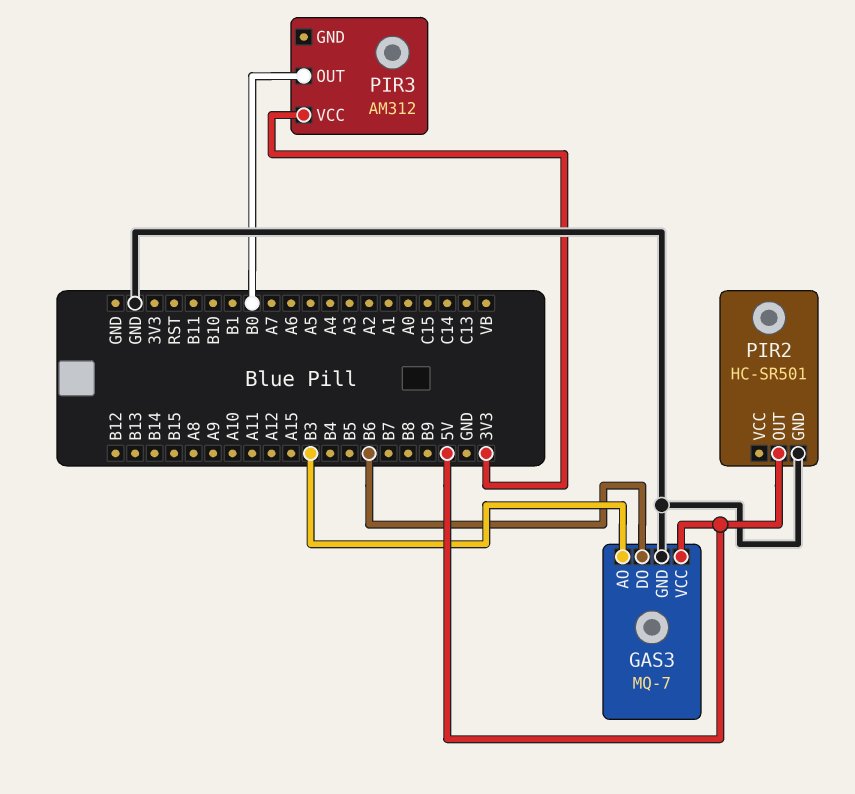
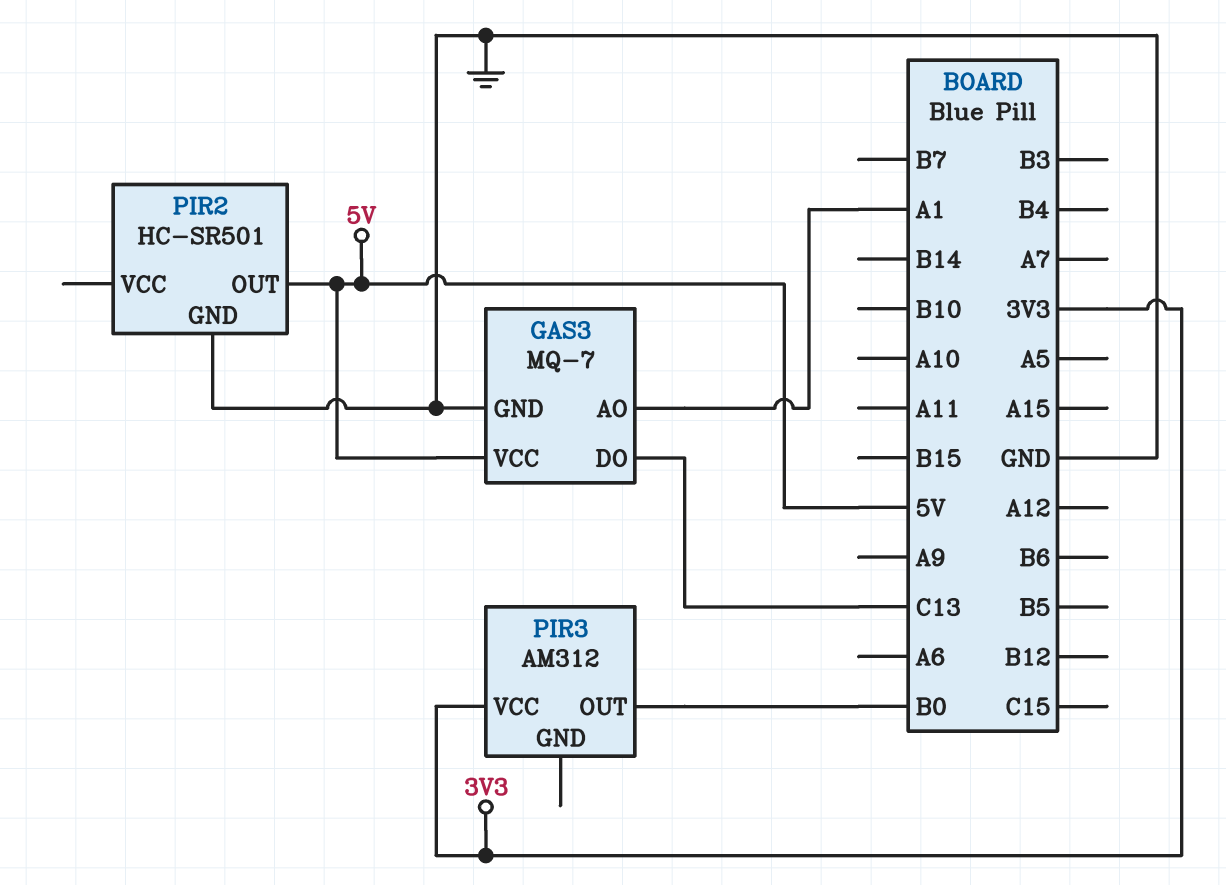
GAS3 pin AO: B3 -> A1
GAS3 pin DO: B6 -> C13

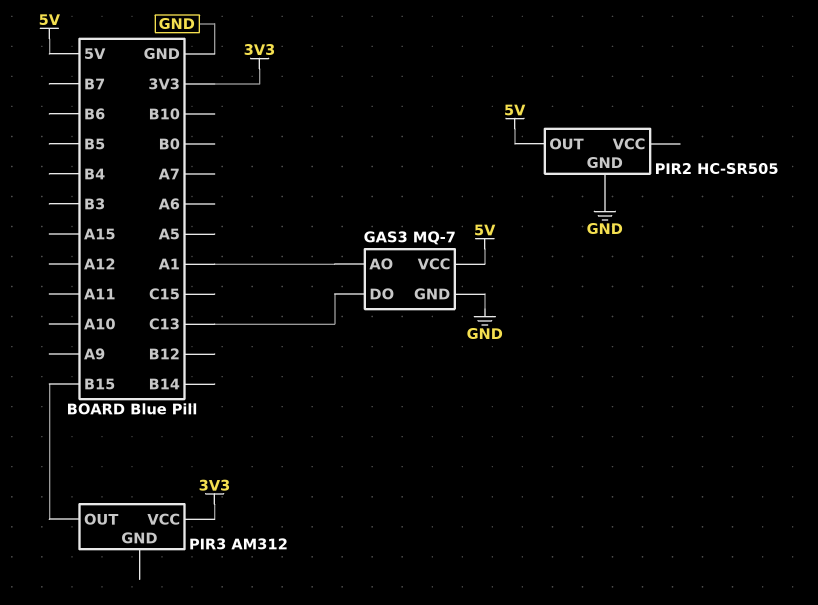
PIR2: HC-SR501 -> HC-SR505
PIR3 pin OUT: B0 -> B15

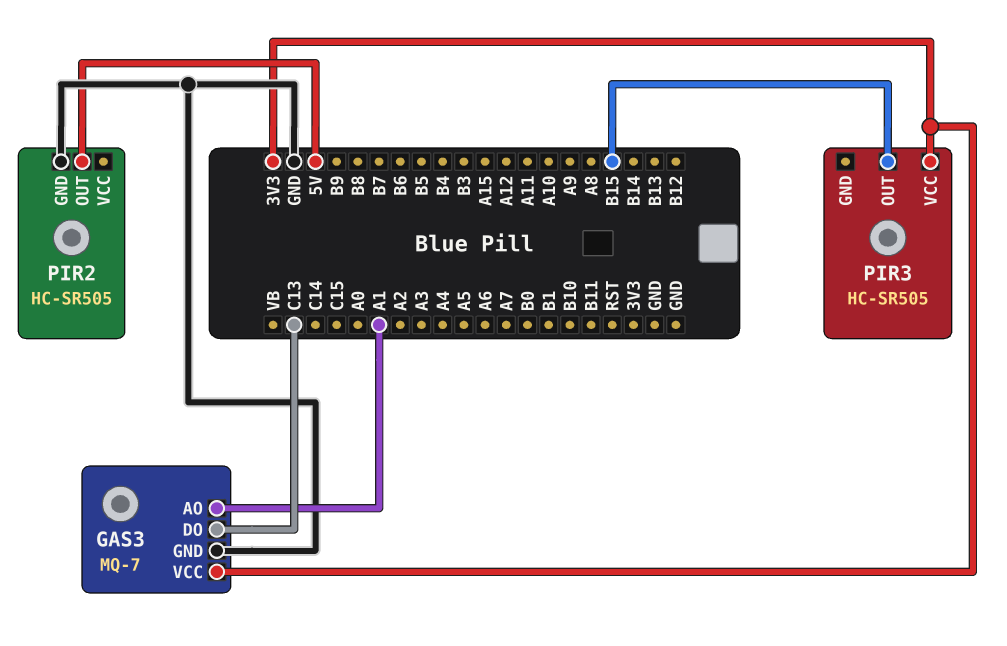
GAS3 pin VCC: 5V -> 3V3
PIR3: AM312 -> HC-SR505

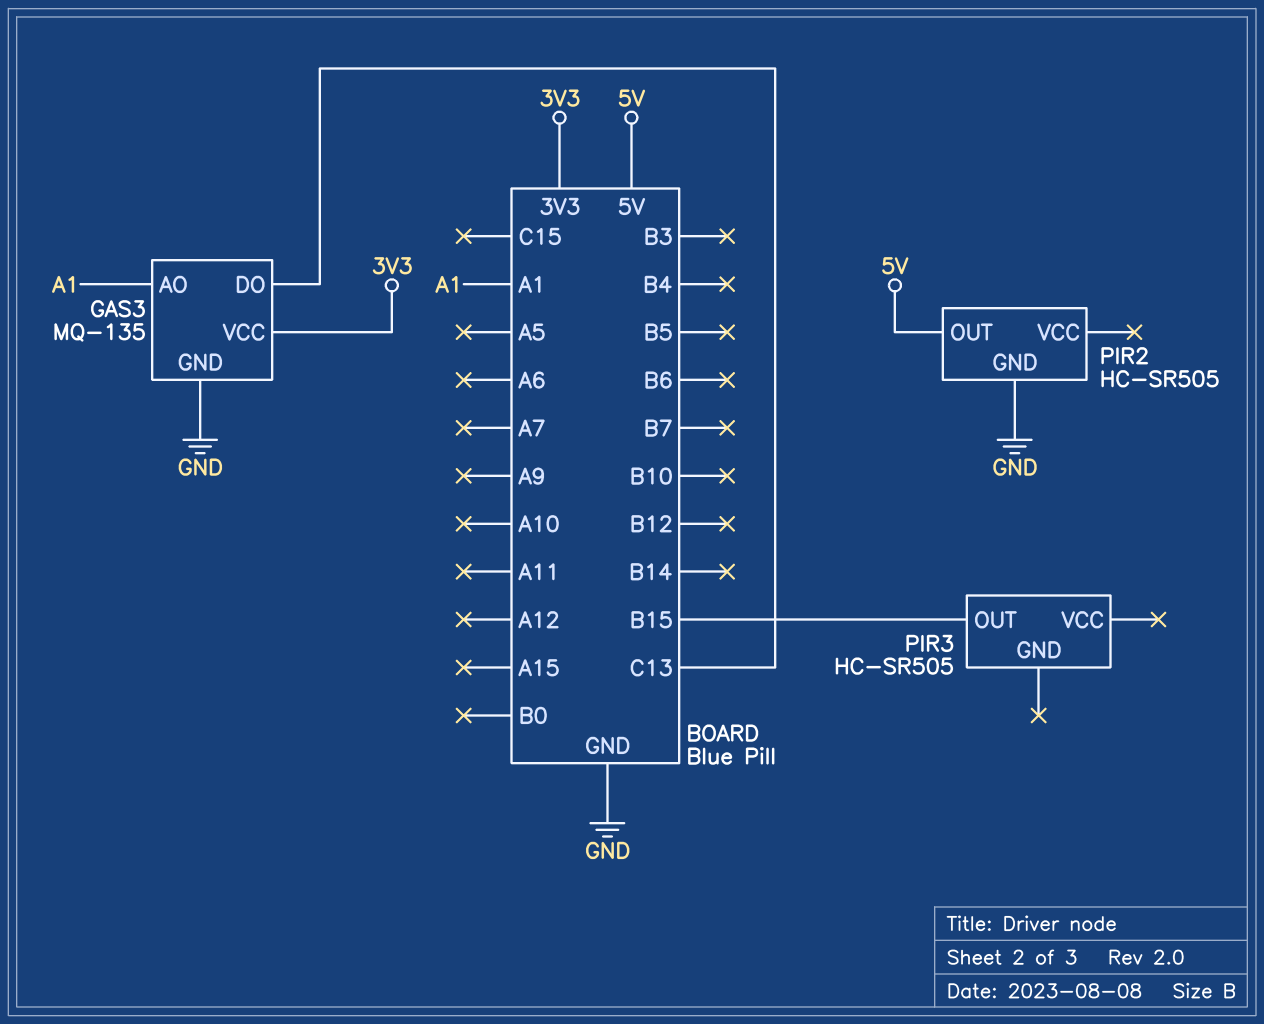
GAS3: MQ-7 -> MQ-135
PIR3 pin VCC: 3V3 -> none

